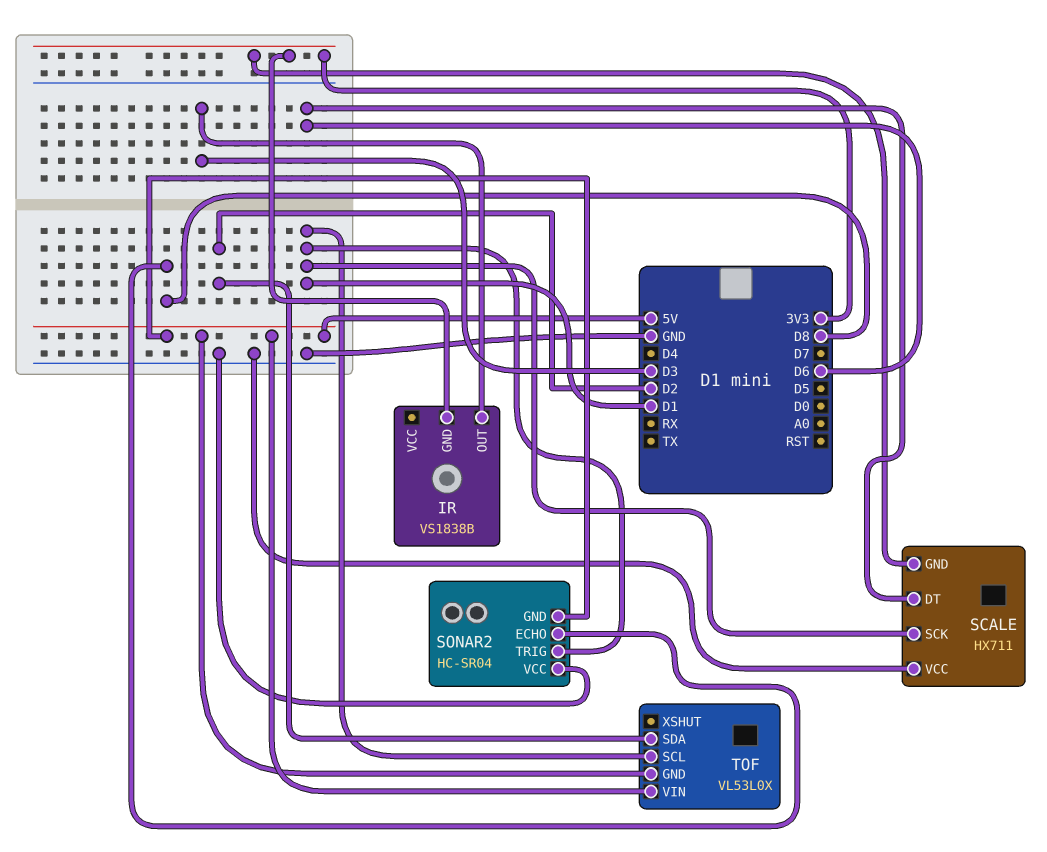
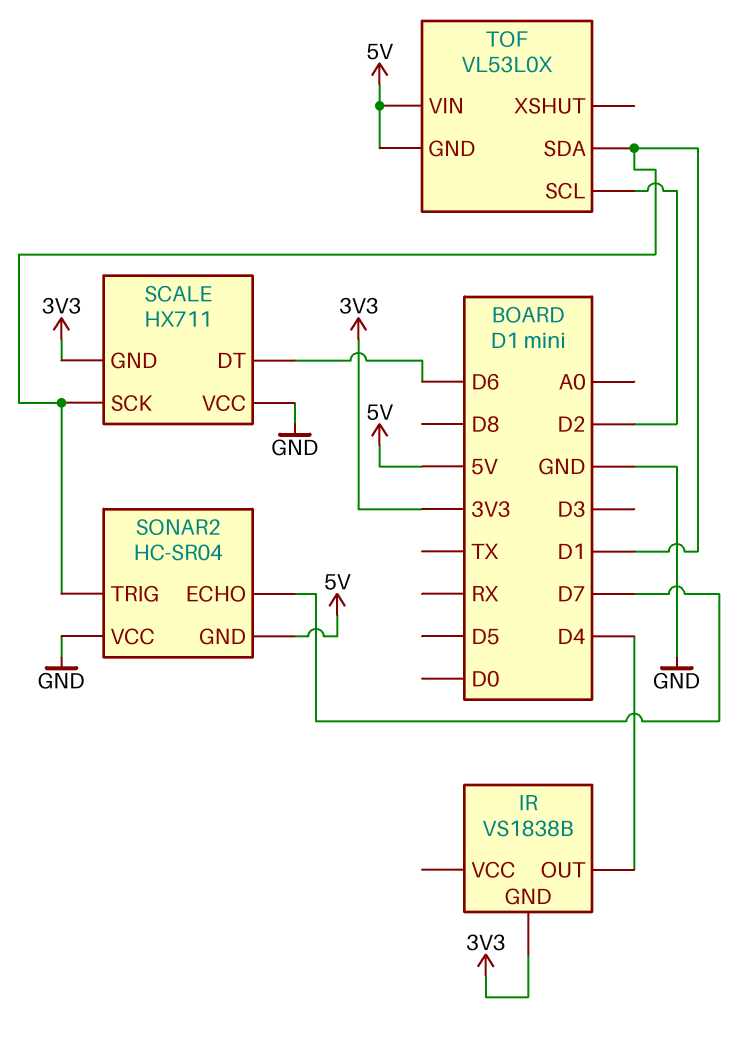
IR pin OUT: D3 -> D4
SONAR2 pin ECHO: D8 -> D7
TOF pin SCL: D1 -> D2
TOF pin SDA: D2 -> D1

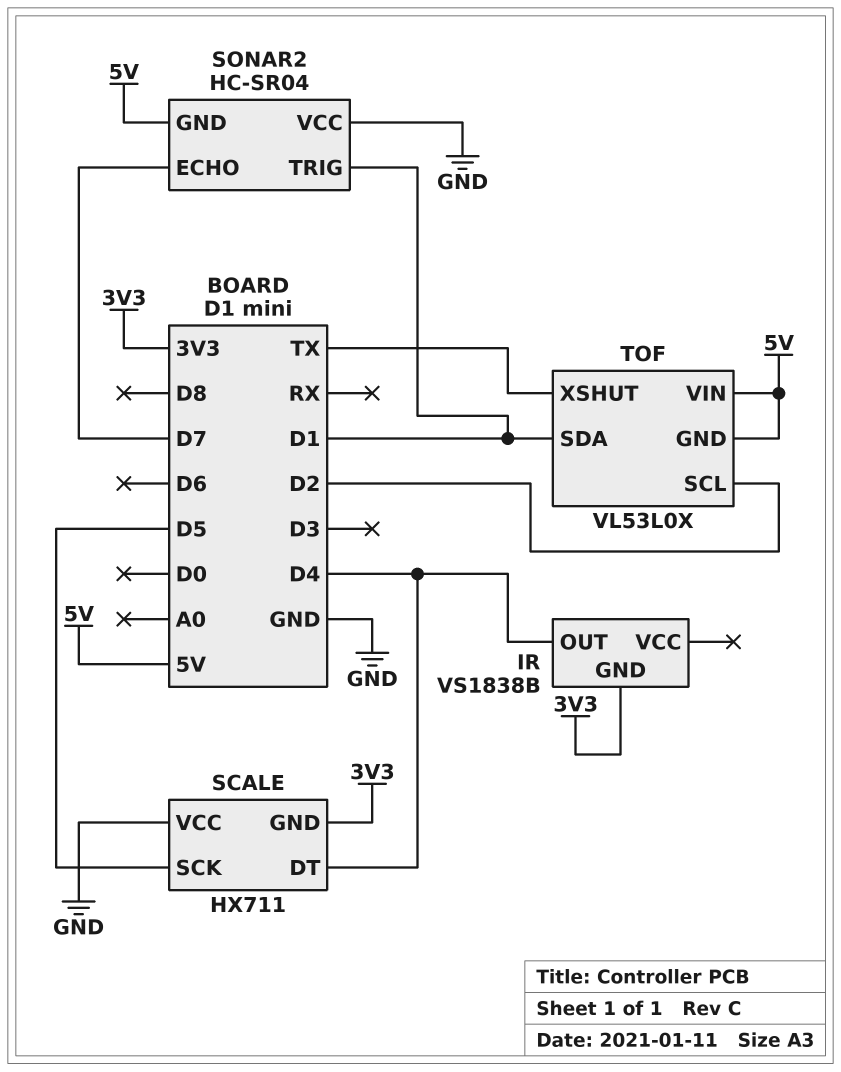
SCALE pin DT: D6 -> D4
SCALE pin SCK: D1 -> D5
TOF pin XSHUT: none -> TX

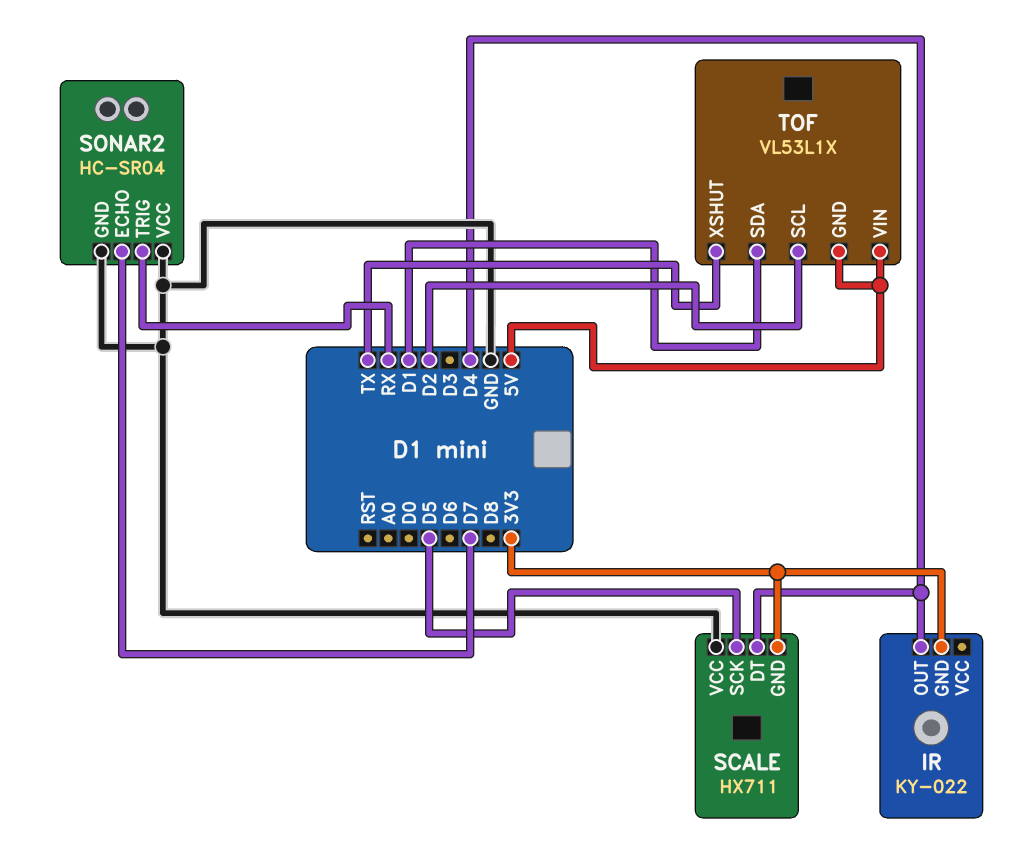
IR: VS1838B -> KY-022
SONAR2 pin GND: 5V -> GND
SONAR2 pin TRIG: D1 -> RX
TOF: VL53L0X -> VL53L1X

